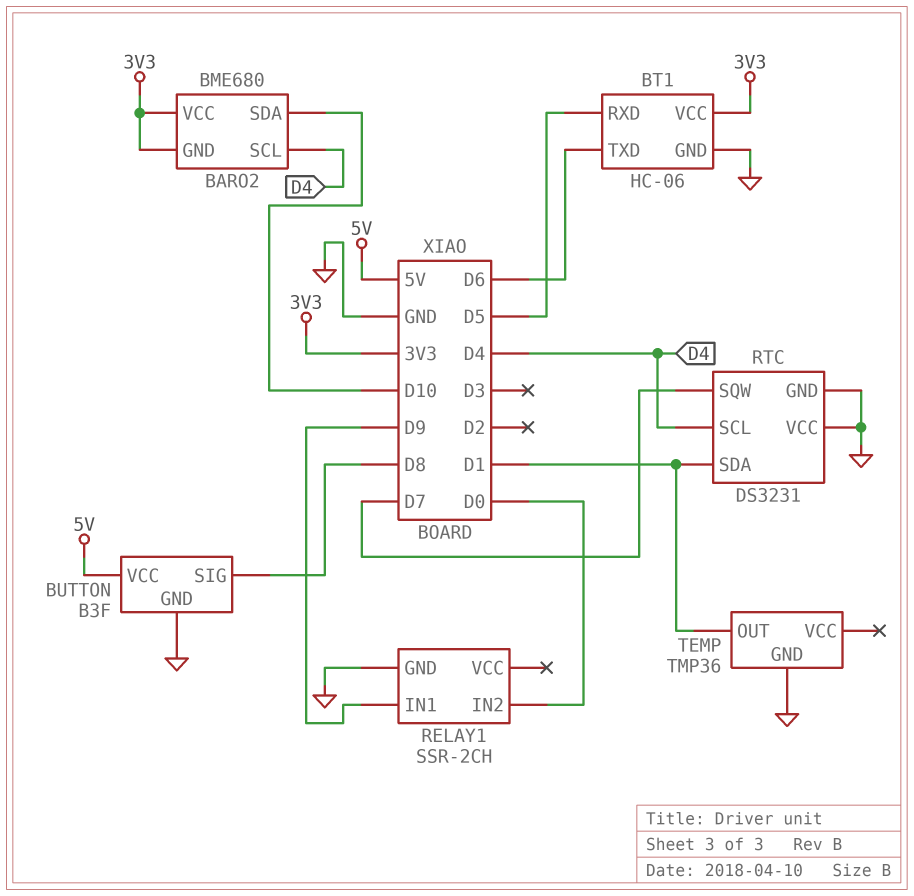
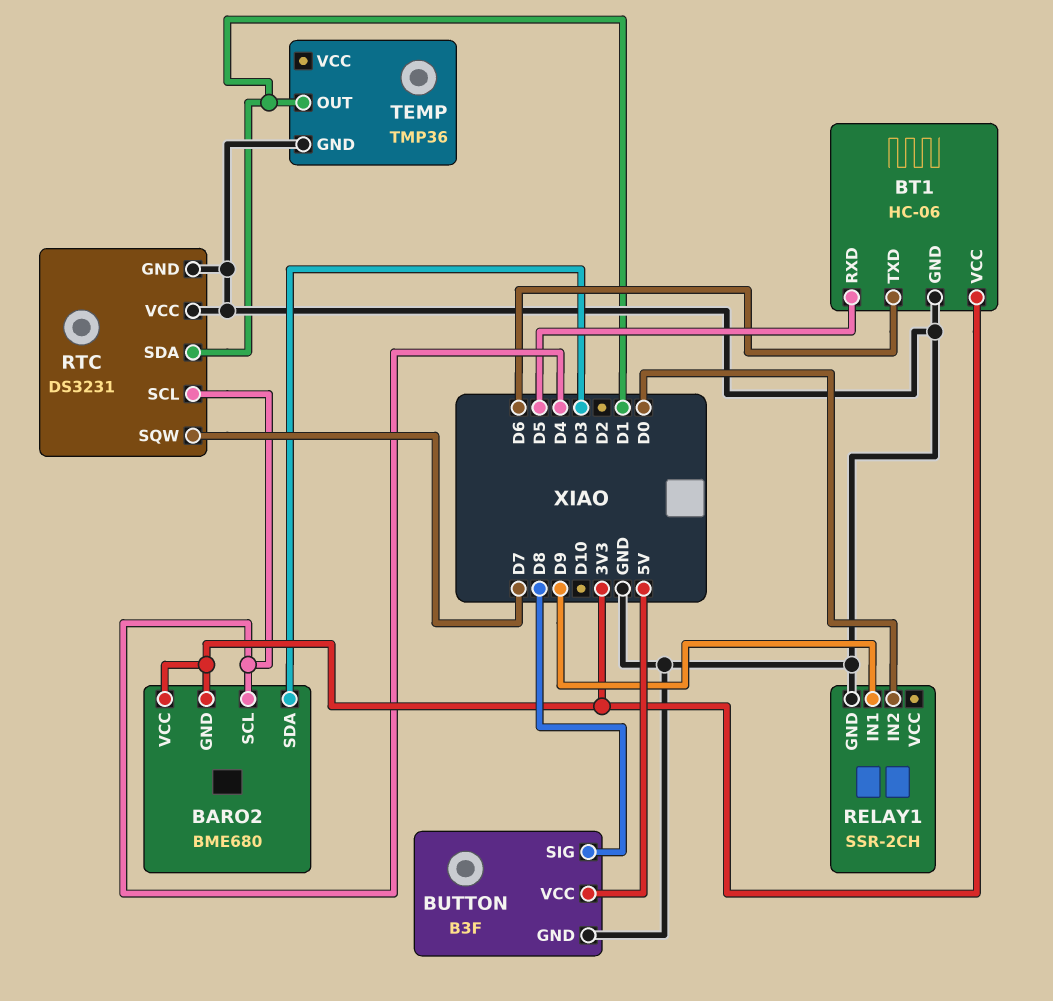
BARO2 pin SDA: D10 -> D3

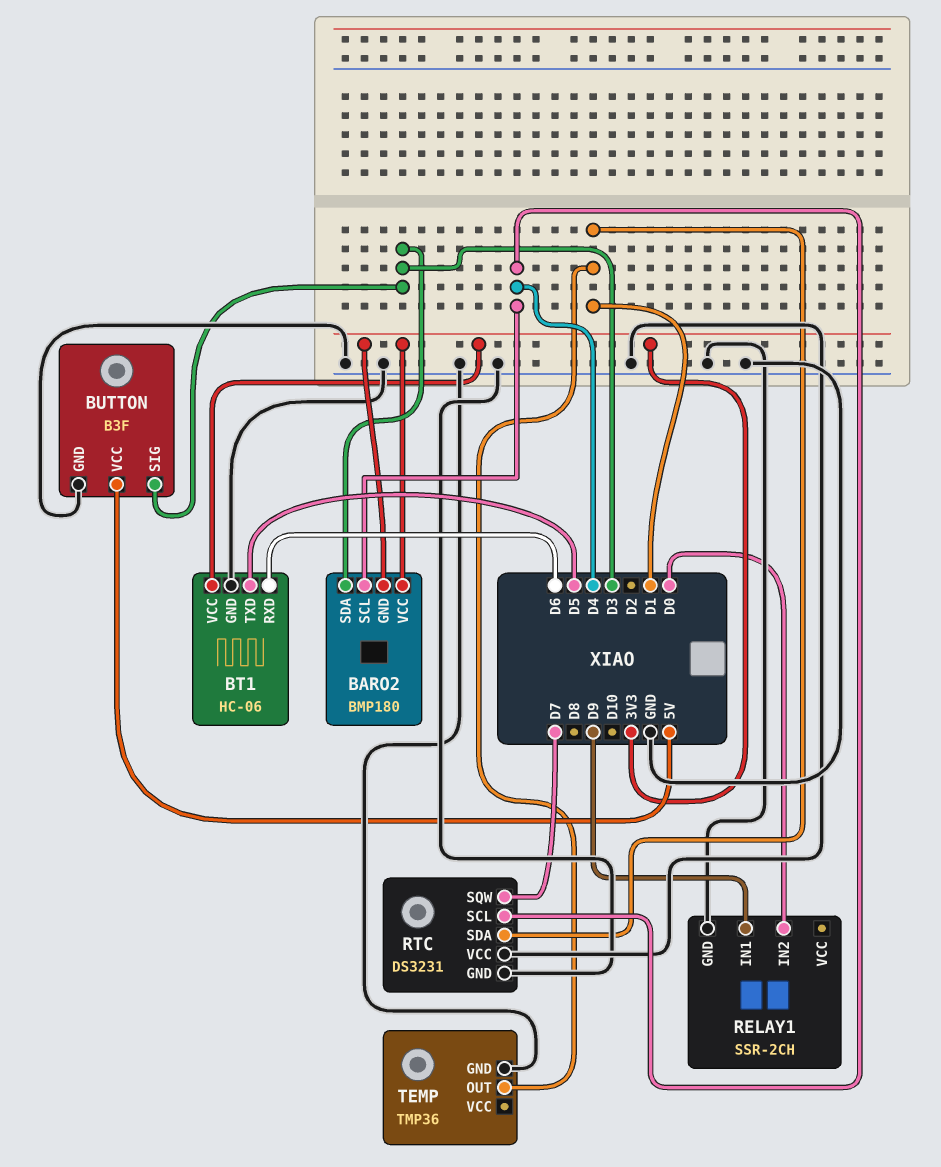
BARO2: BME680 -> BMP180
BT1 pin RXD: D5 -> D6
BT1 pin TXD: D6 -> D5
BUTTON pin SIG: D8 -> D3

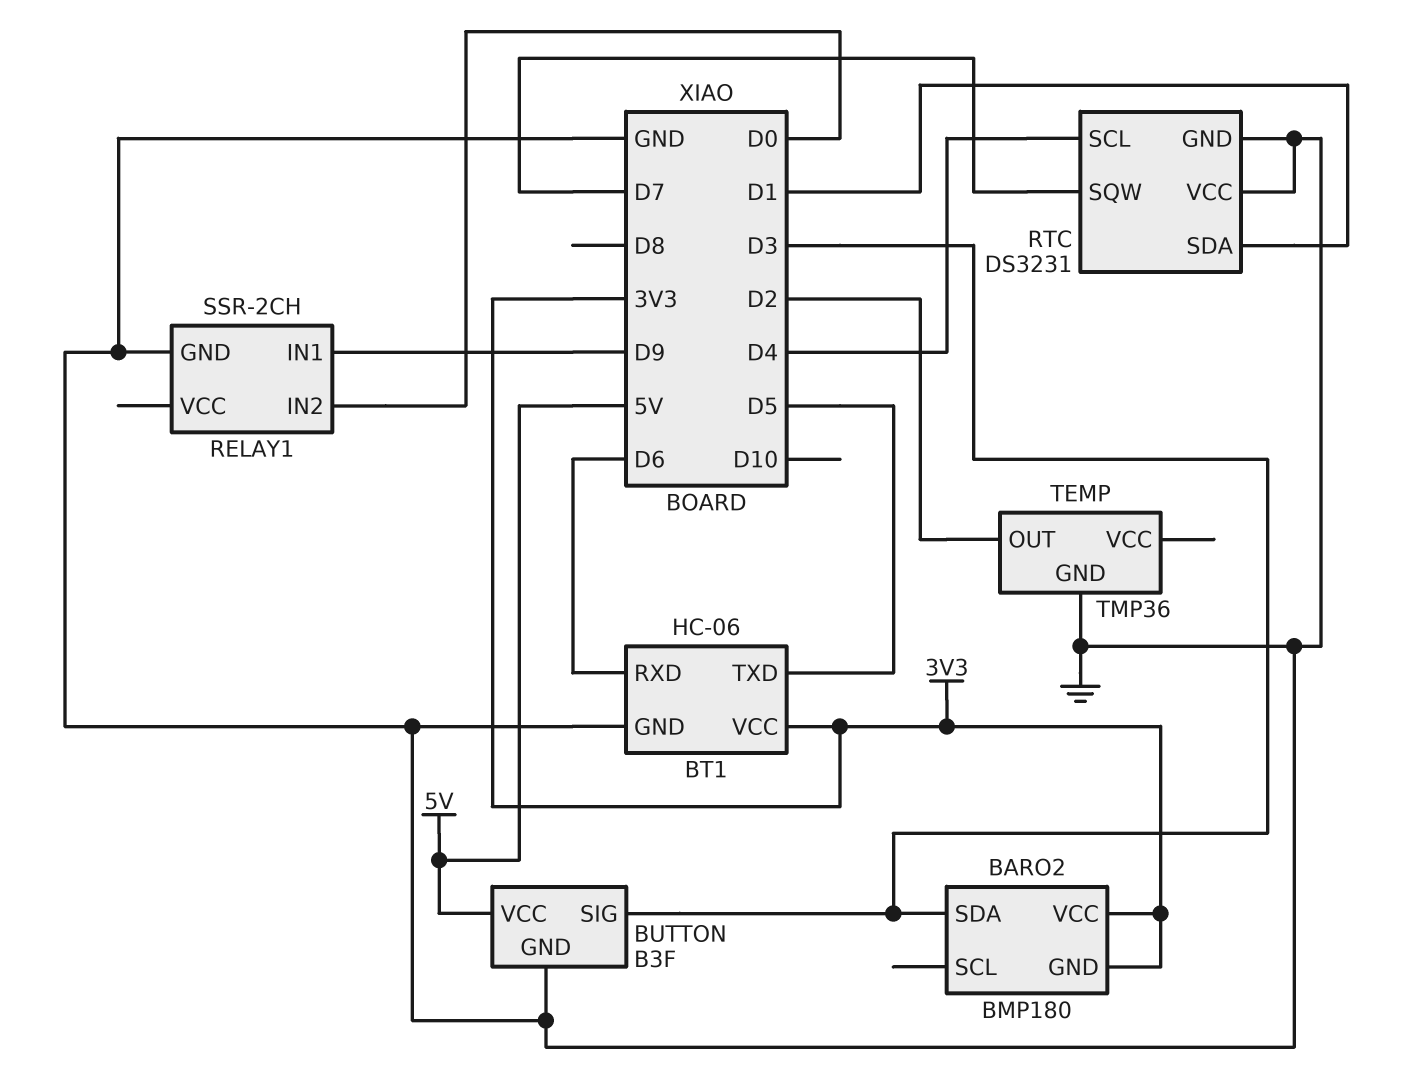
BARO2 pin SCL: D4 -> none
TEMP pin OUT: D1 -> D2

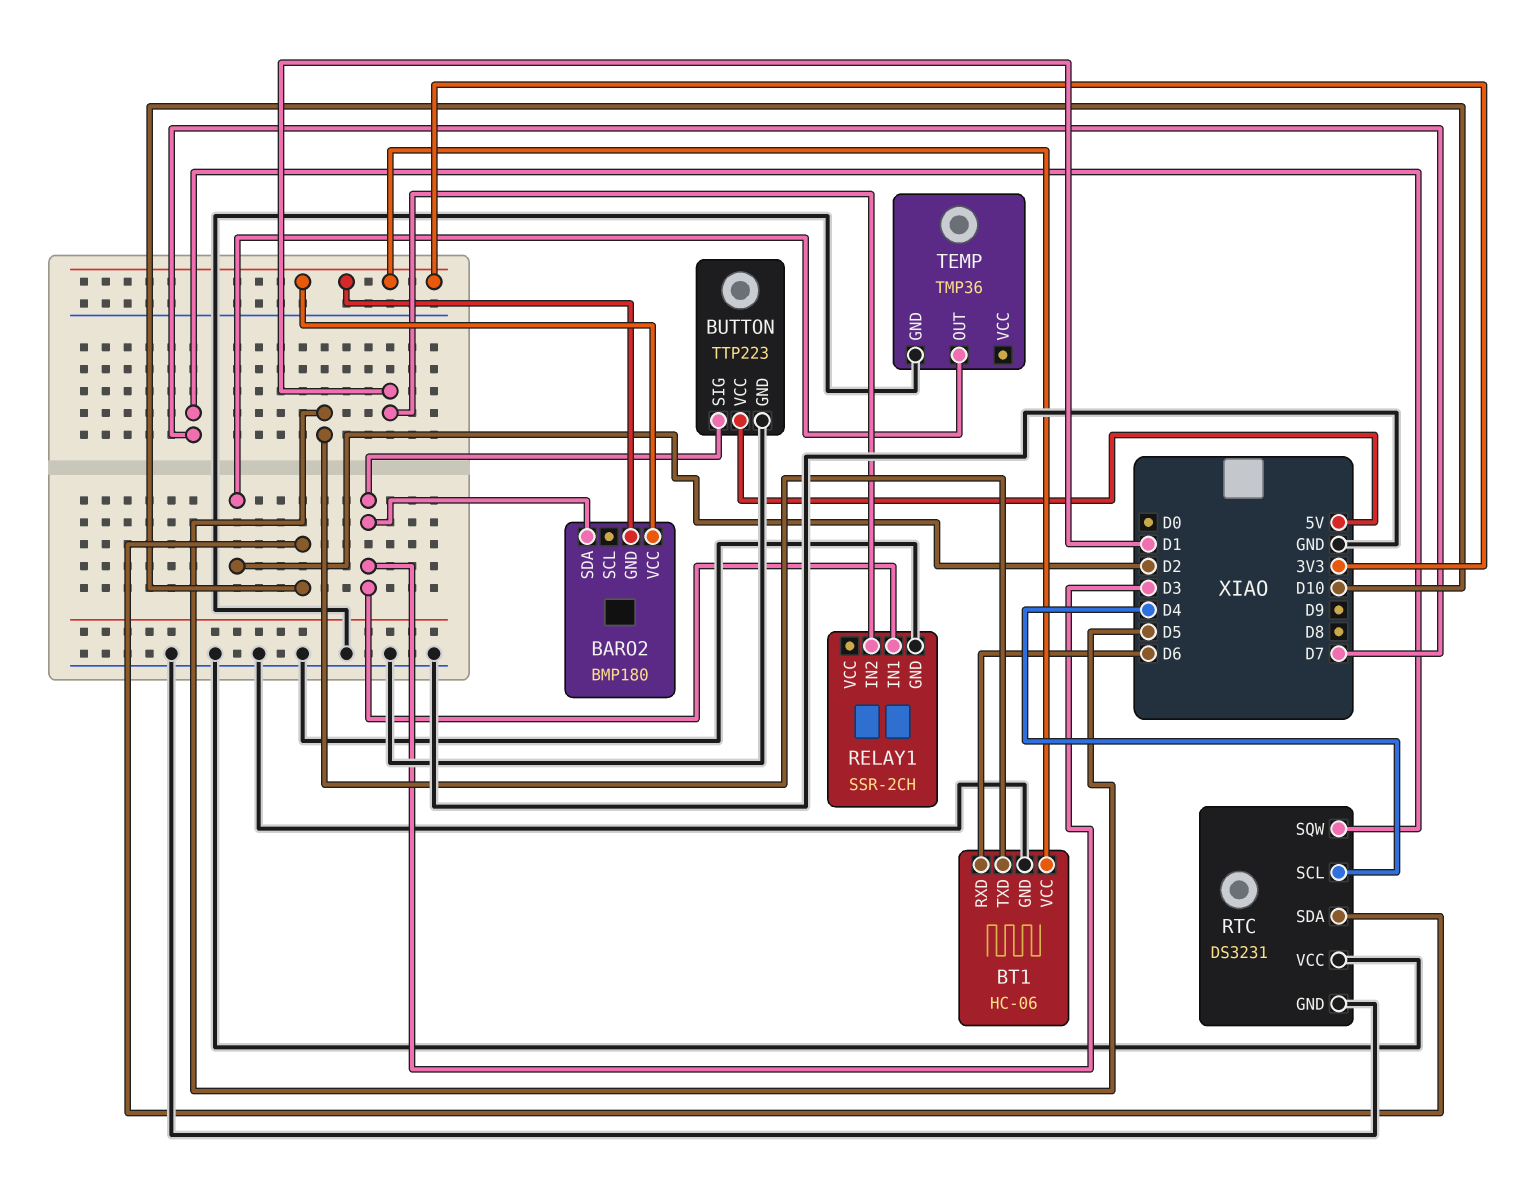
BUTTON: B3F -> TTP223
RELAY1 pin IN1: D9 -> D3
RELAY1 pin IN2: D0 -> D1
RTC pin SDA: D1 -> D10

